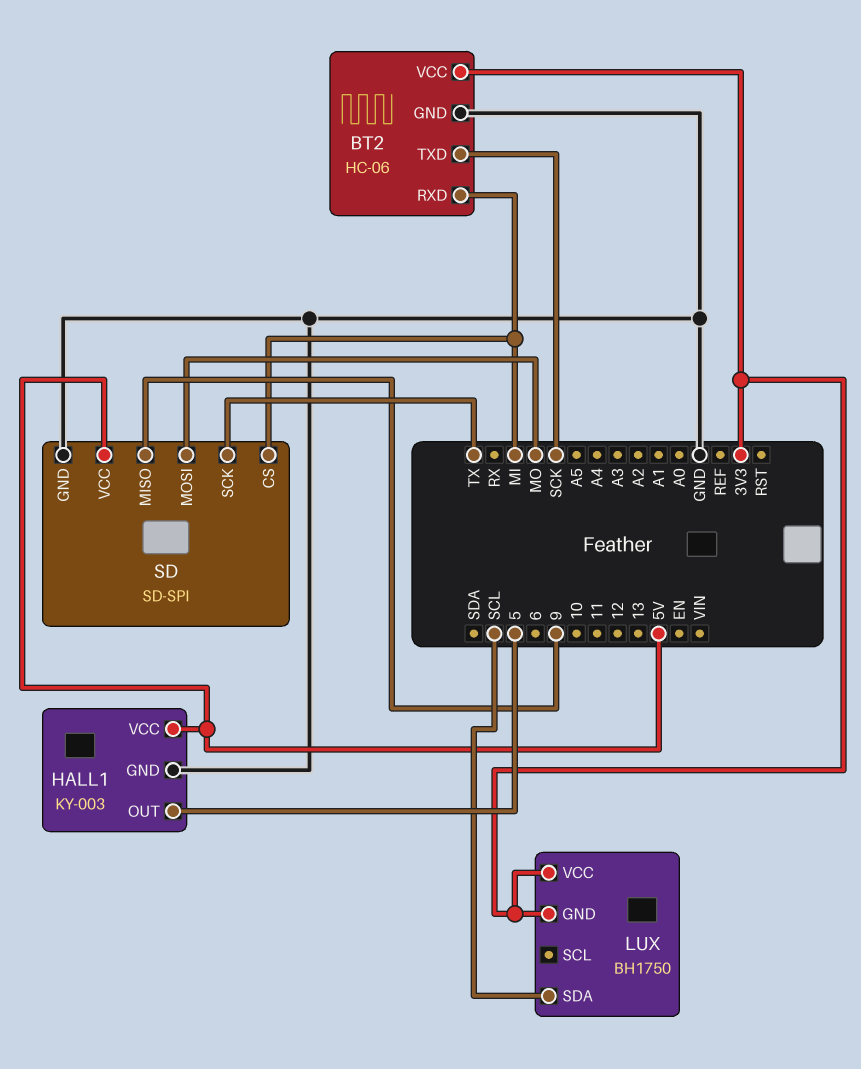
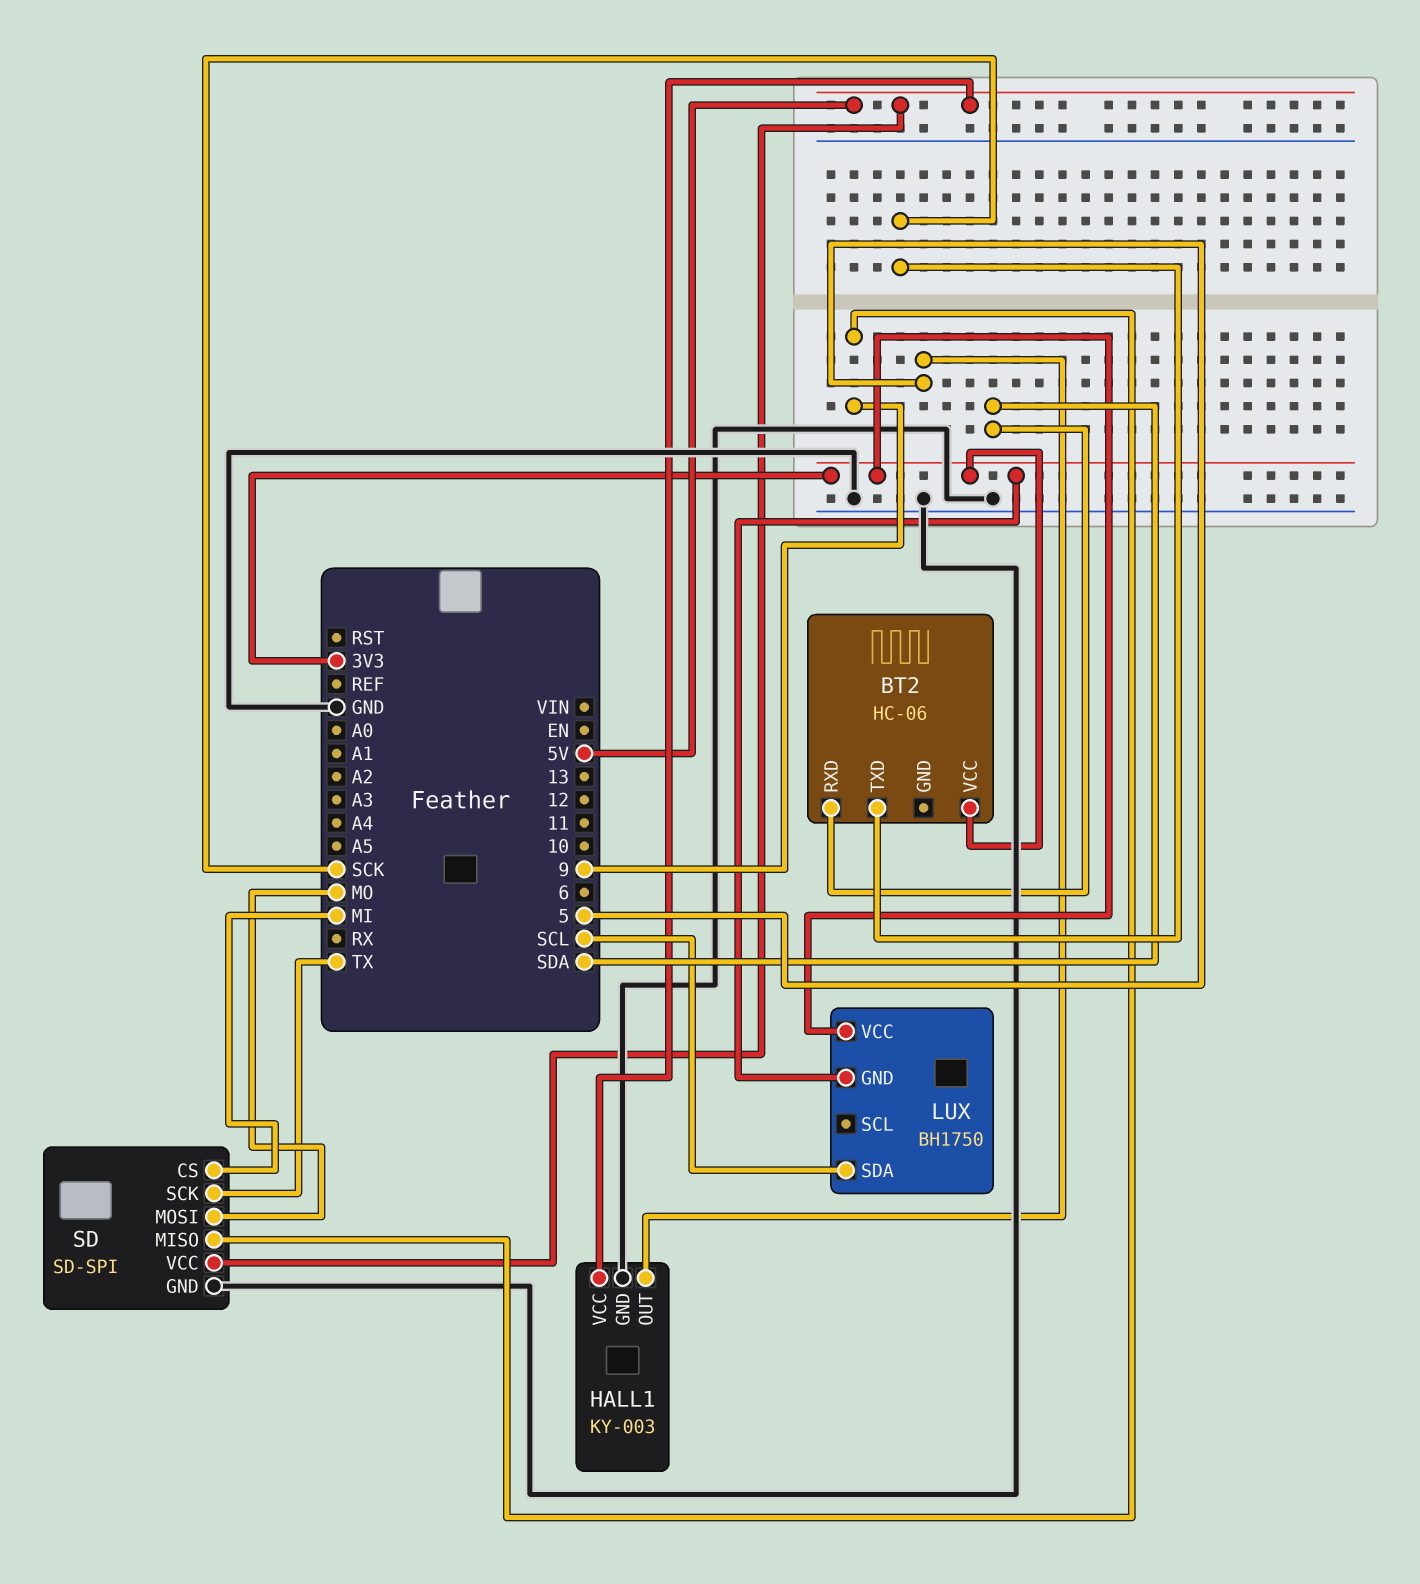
BT2 pin GND: GND -> none
BT2 pin RXD: MI -> SDA

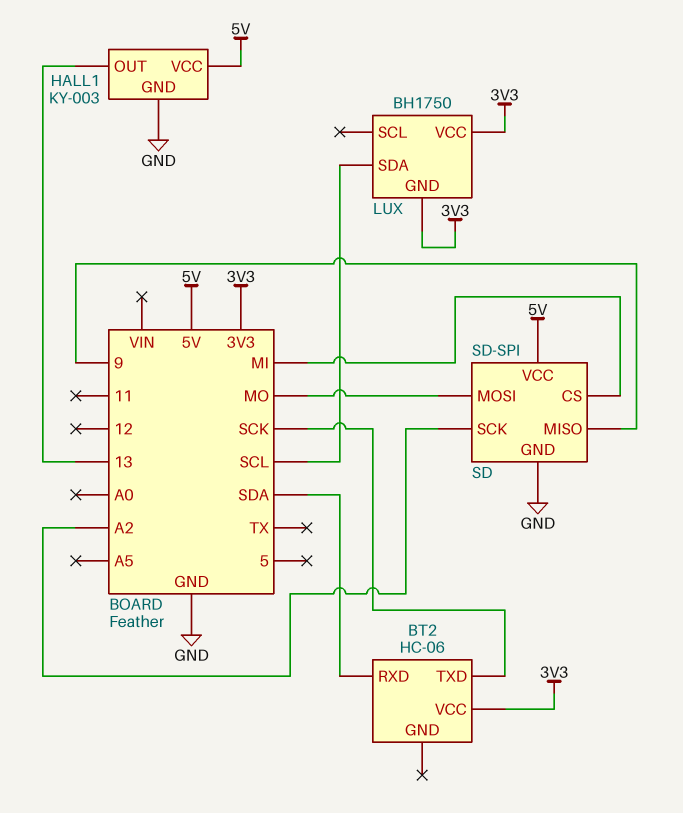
HALL1 pin OUT: 5 -> 13
SD pin SCK: TX -> A2

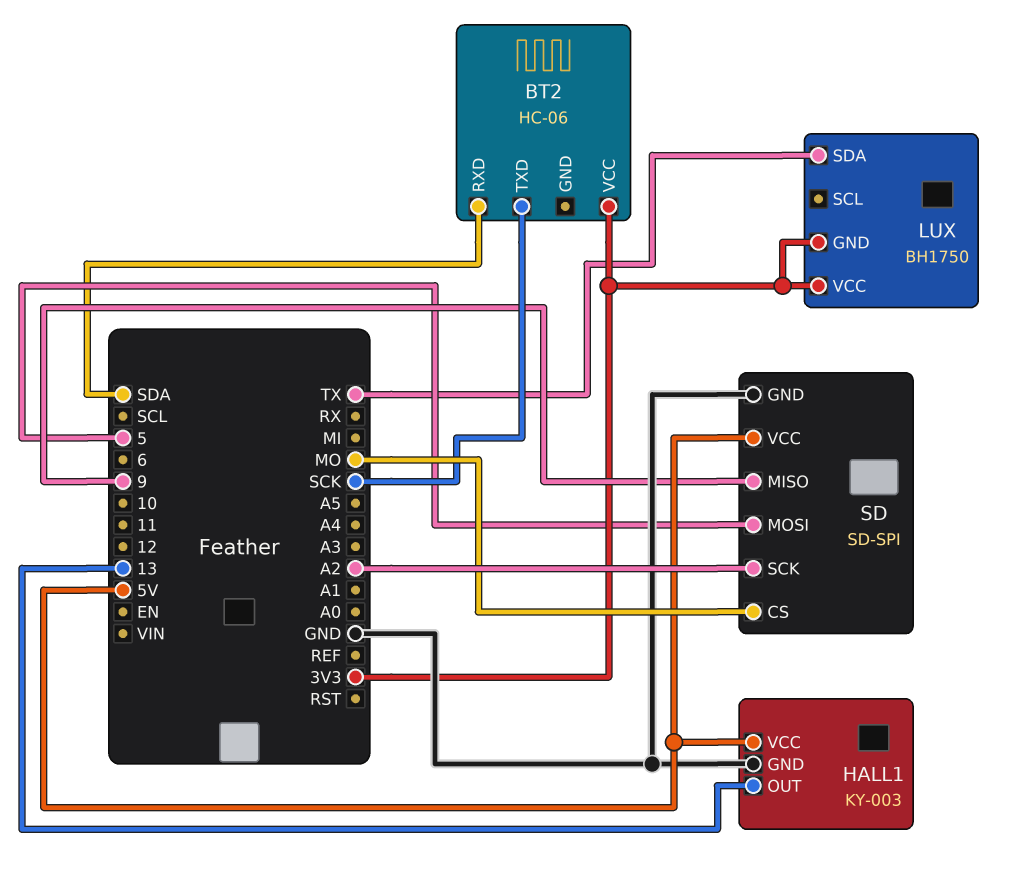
LUX pin SDA: SCL -> TX
SD pin CS: MI -> MO
SD pin MOSI: MO -> 5

